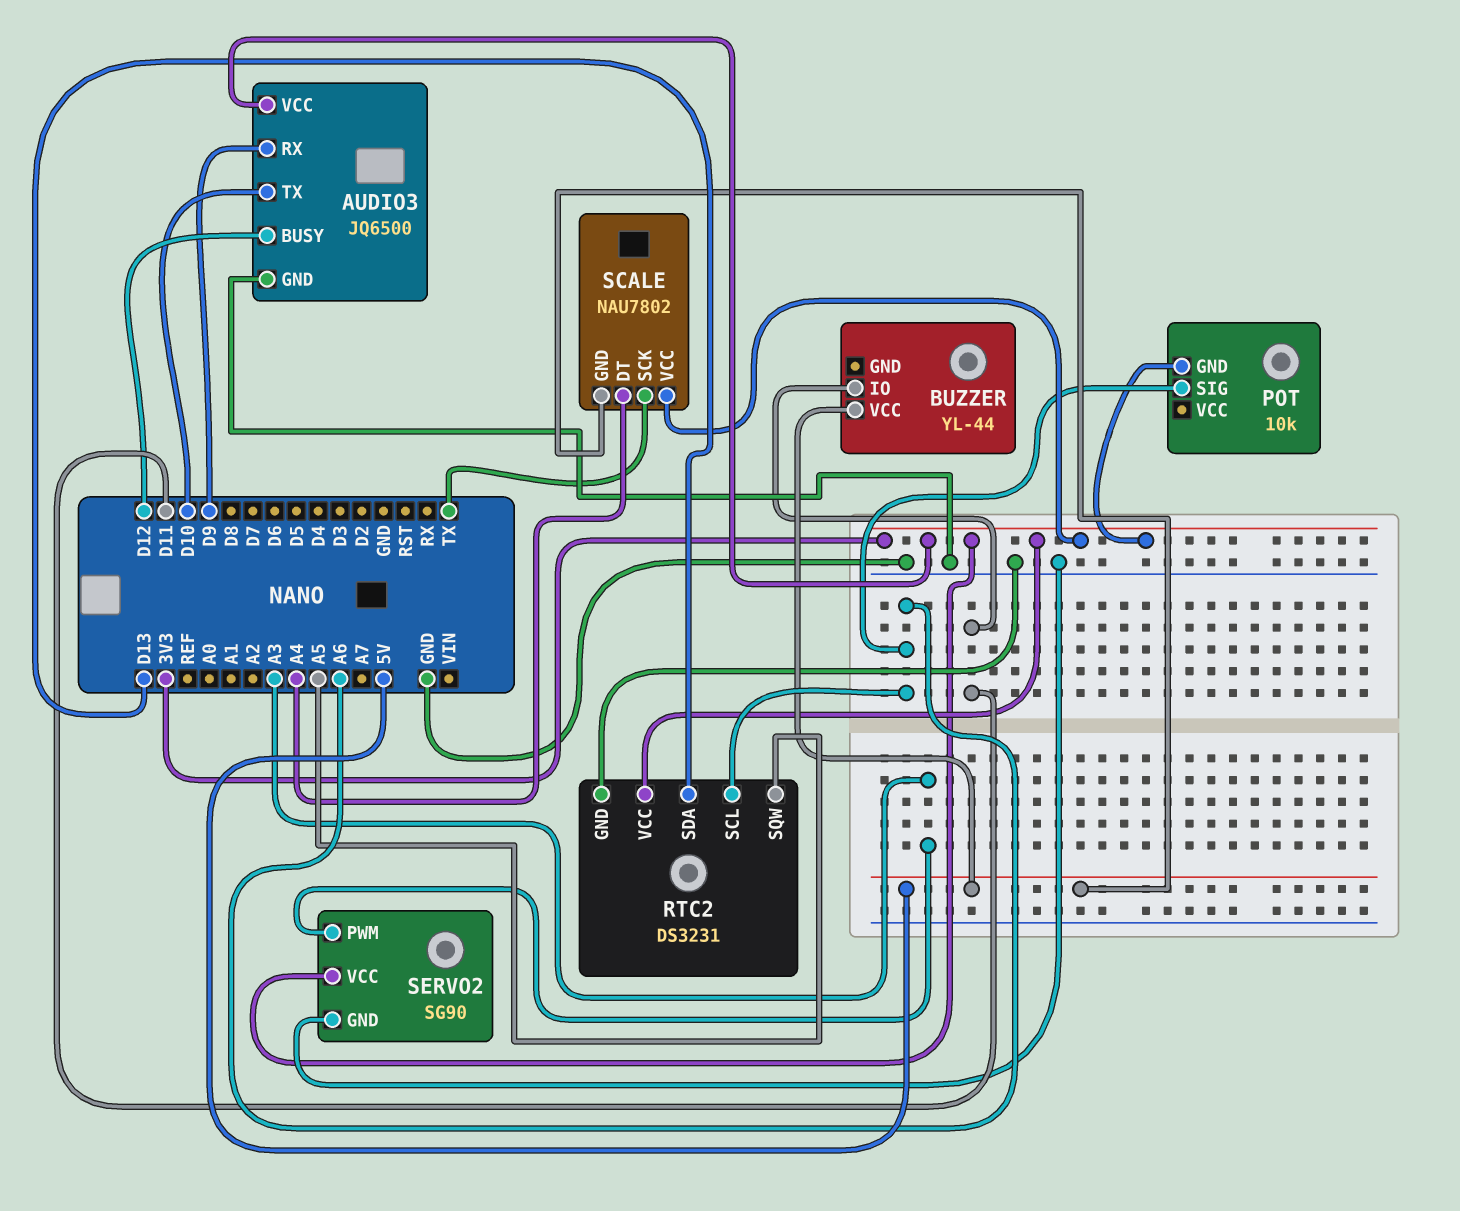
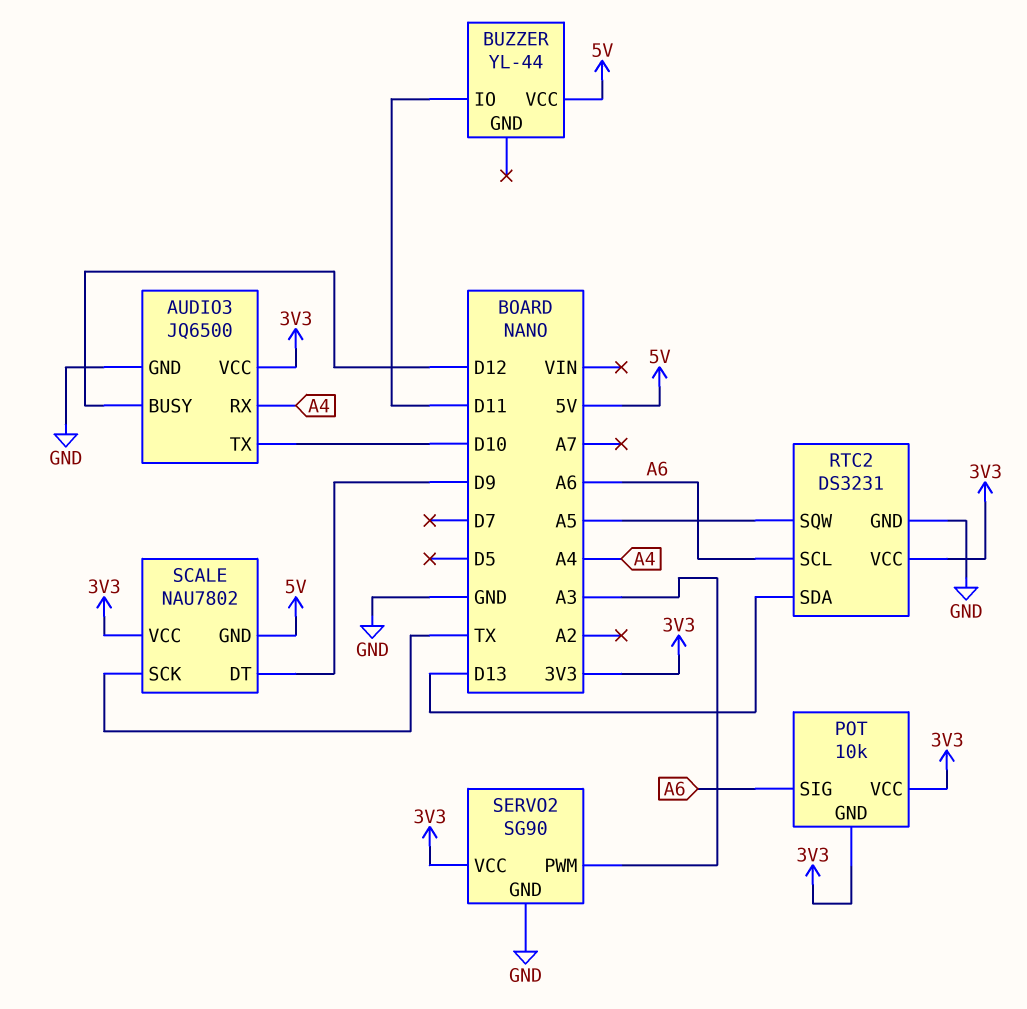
AUDIO3 pin RX: D9 -> A4
POT pin VCC: none -> 3V3
SCALE pin DT: A4 -> D9

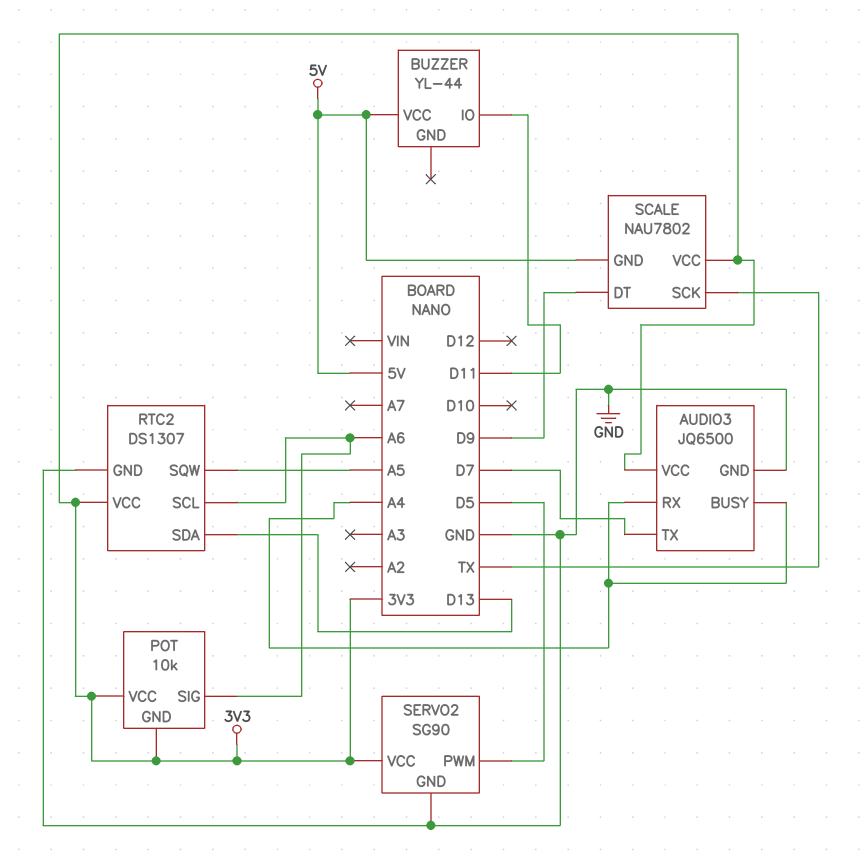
AUDIO3 pin BUSY: D12 -> A4
AUDIO3 pin TX: D10 -> D7
RTC2: DS3231 -> DS1307
SERVO2 pin PWM: A3 -> D5

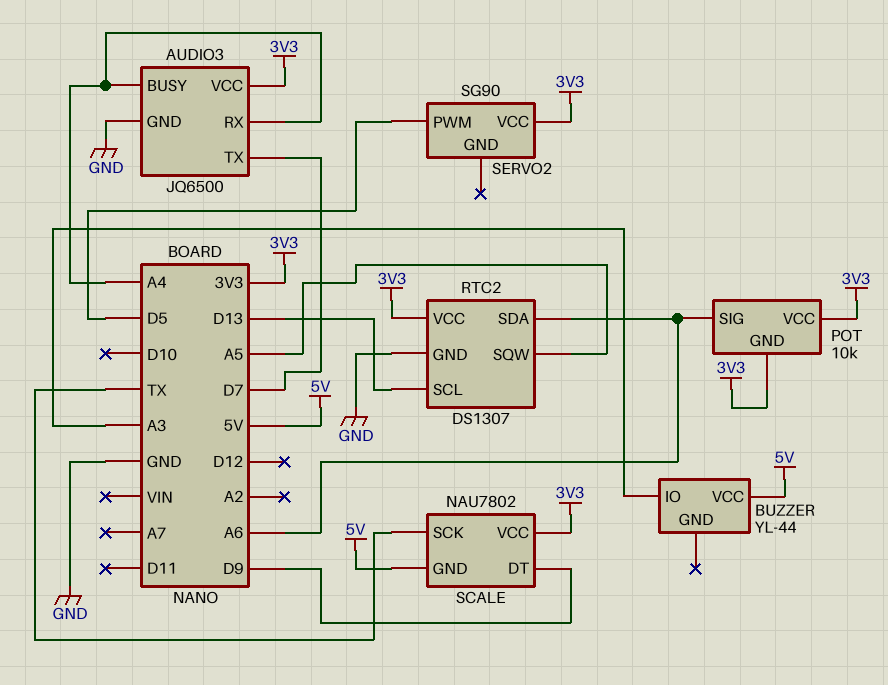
BUZZER pin IO: D11 -> A3
RTC2 pin SCL: A6 -> D13
RTC2 pin SDA: D13 -> A6
SERVO2 pin GND: GND -> none

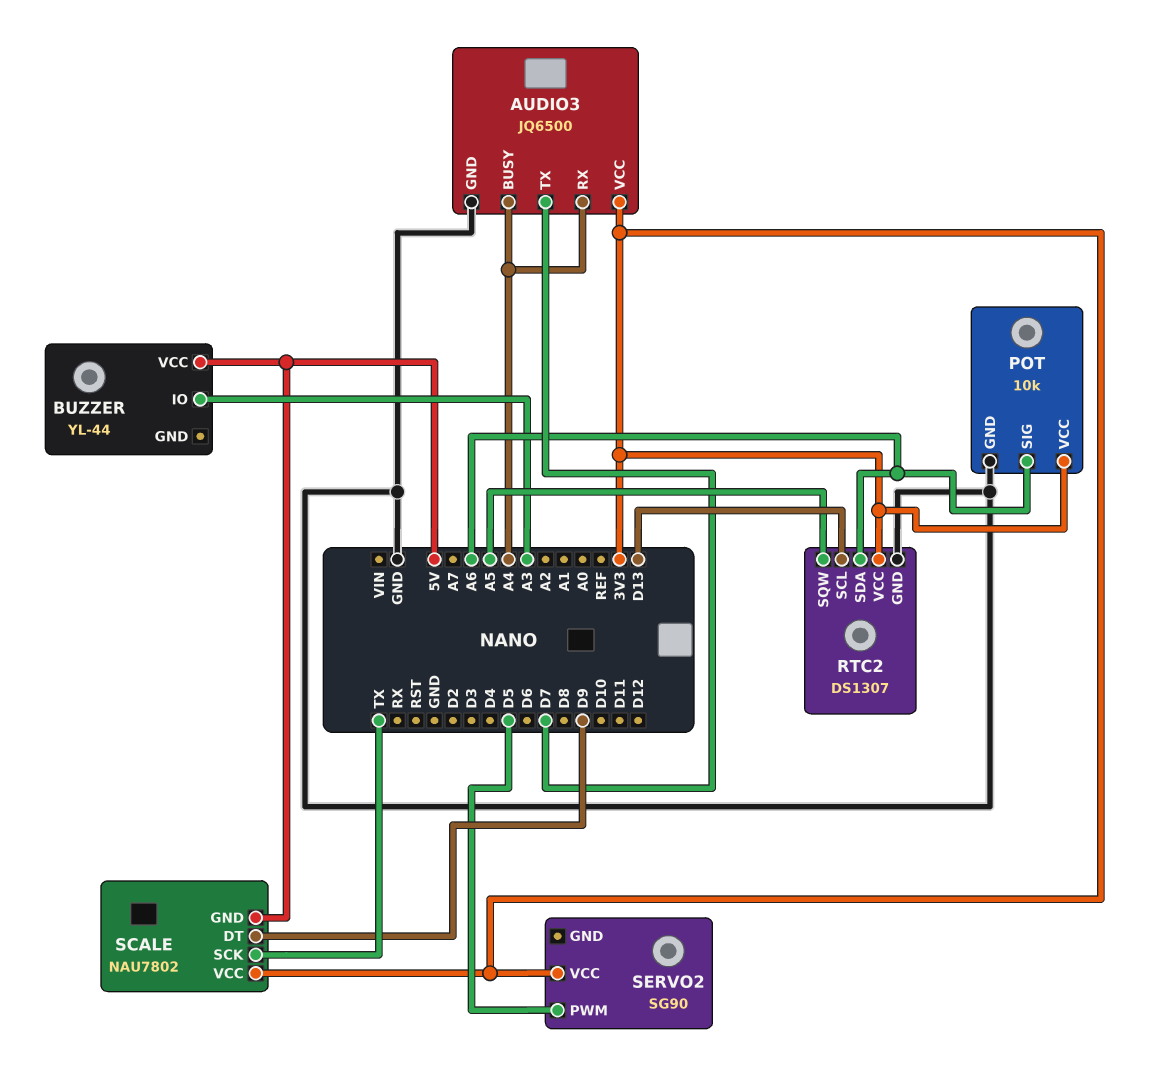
POT pin GND: 3V3 -> GND

